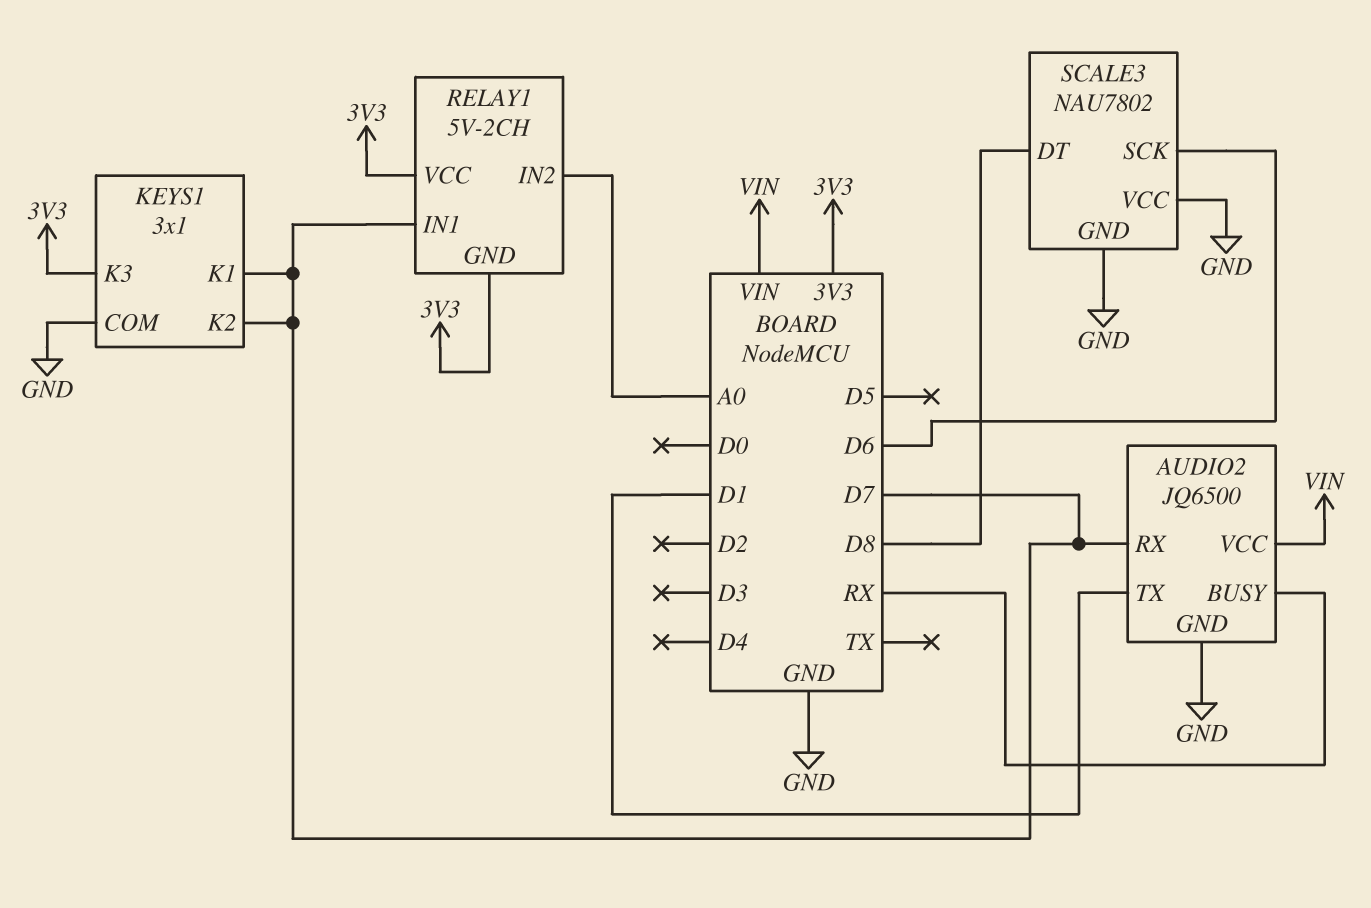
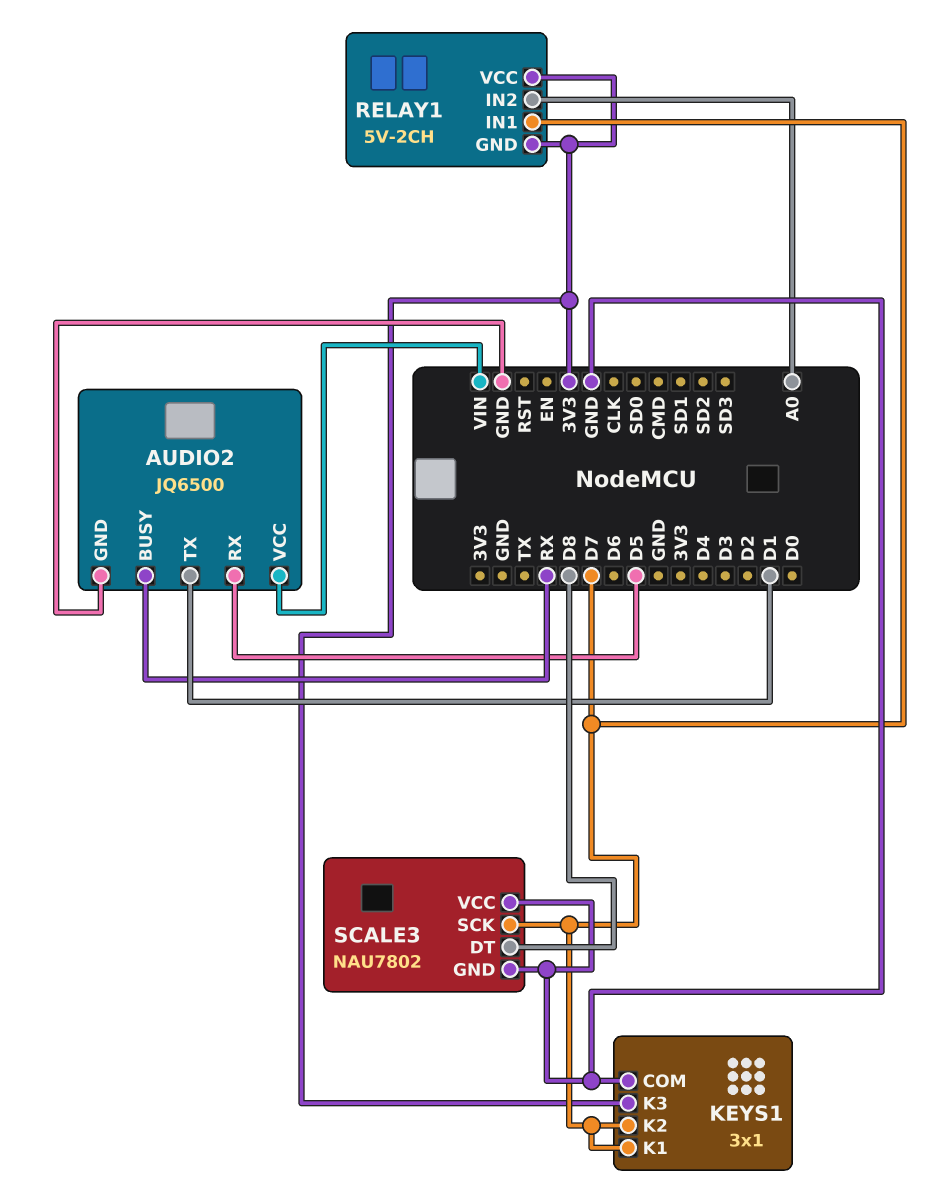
AUDIO2 pin RX: D7 -> D5
SCALE3 pin SCK: D6 -> D7

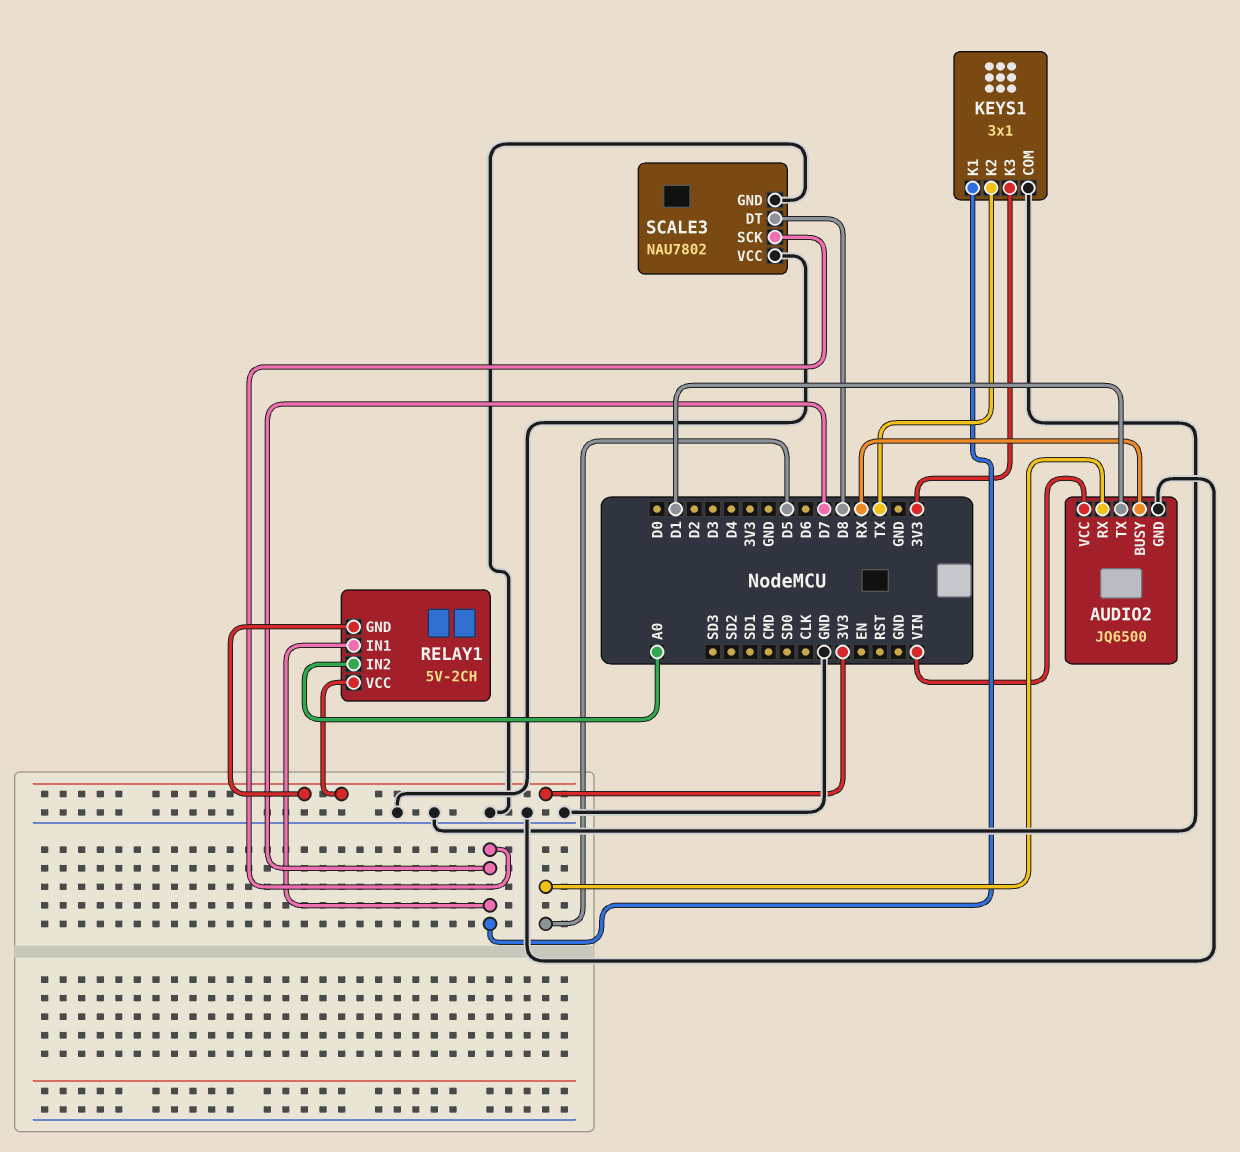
KEYS1 pin K2: D7 -> TX

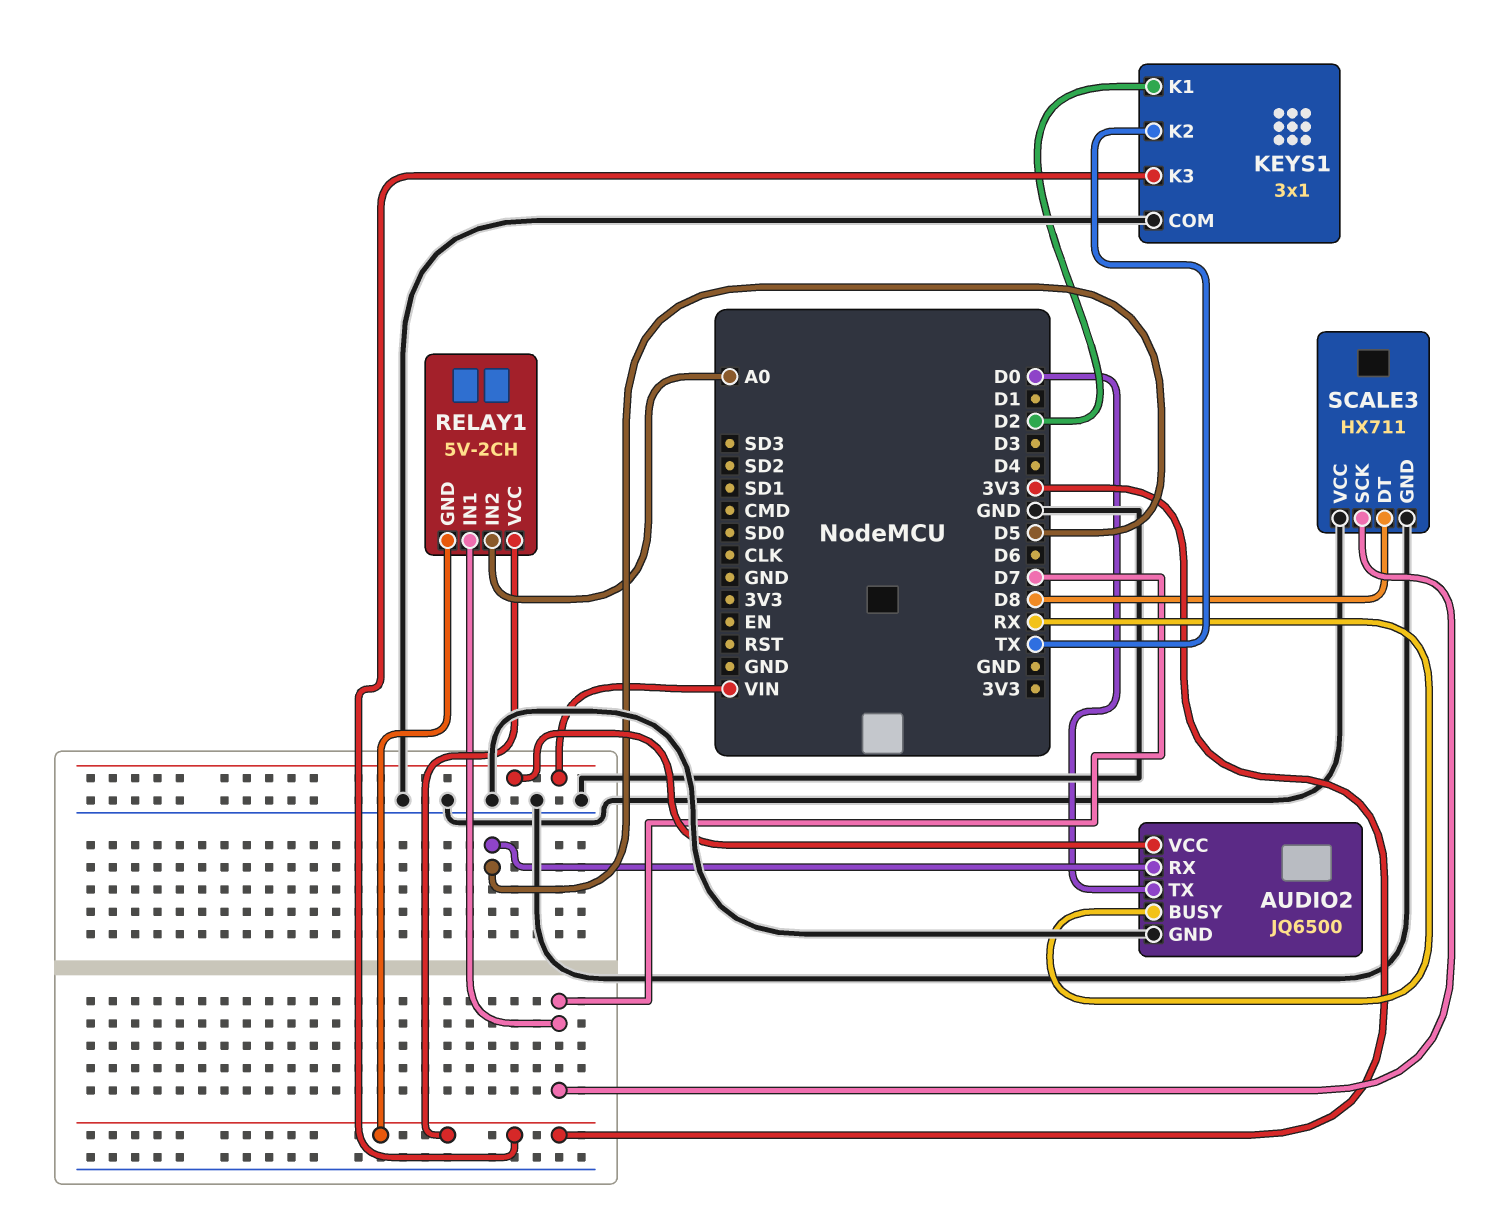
AUDIO2 pin TX: D1 -> D0
KEYS1 pin K1: D7 -> D2
SCALE3: NAU7802 -> HX711

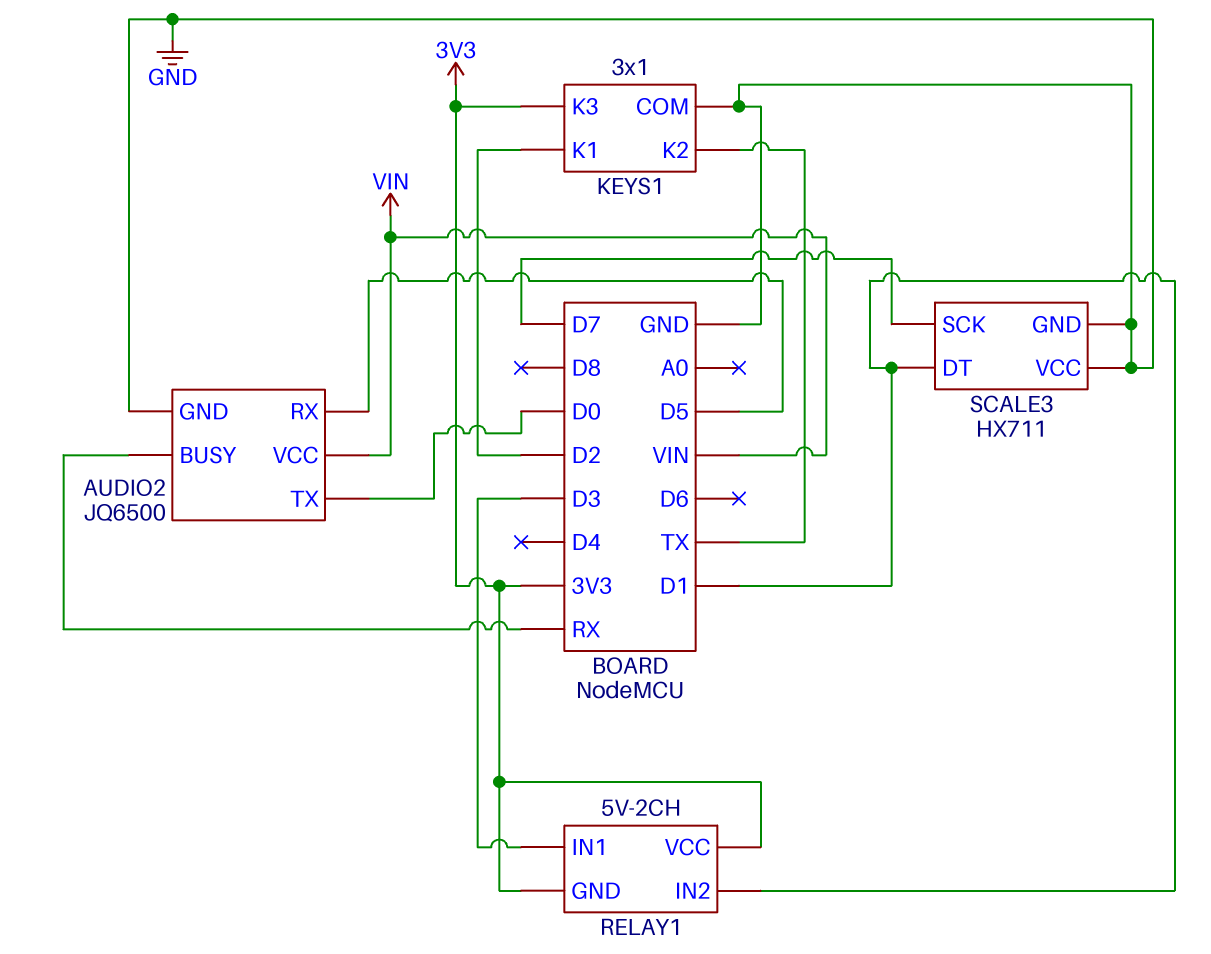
RELAY1 pin IN1: D7 -> D3
RELAY1 pin IN2: A0 -> D1
SCALE3 pin DT: D8 -> D1

